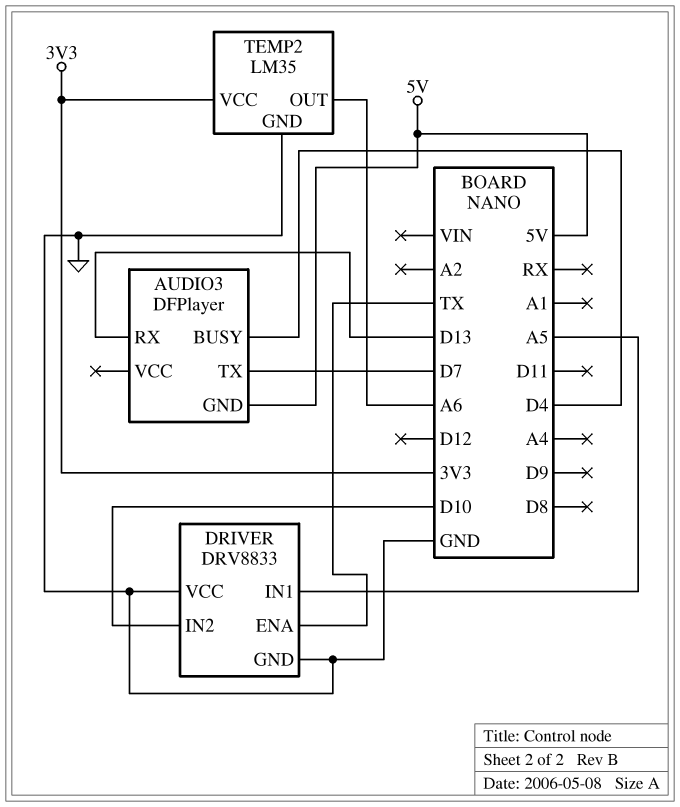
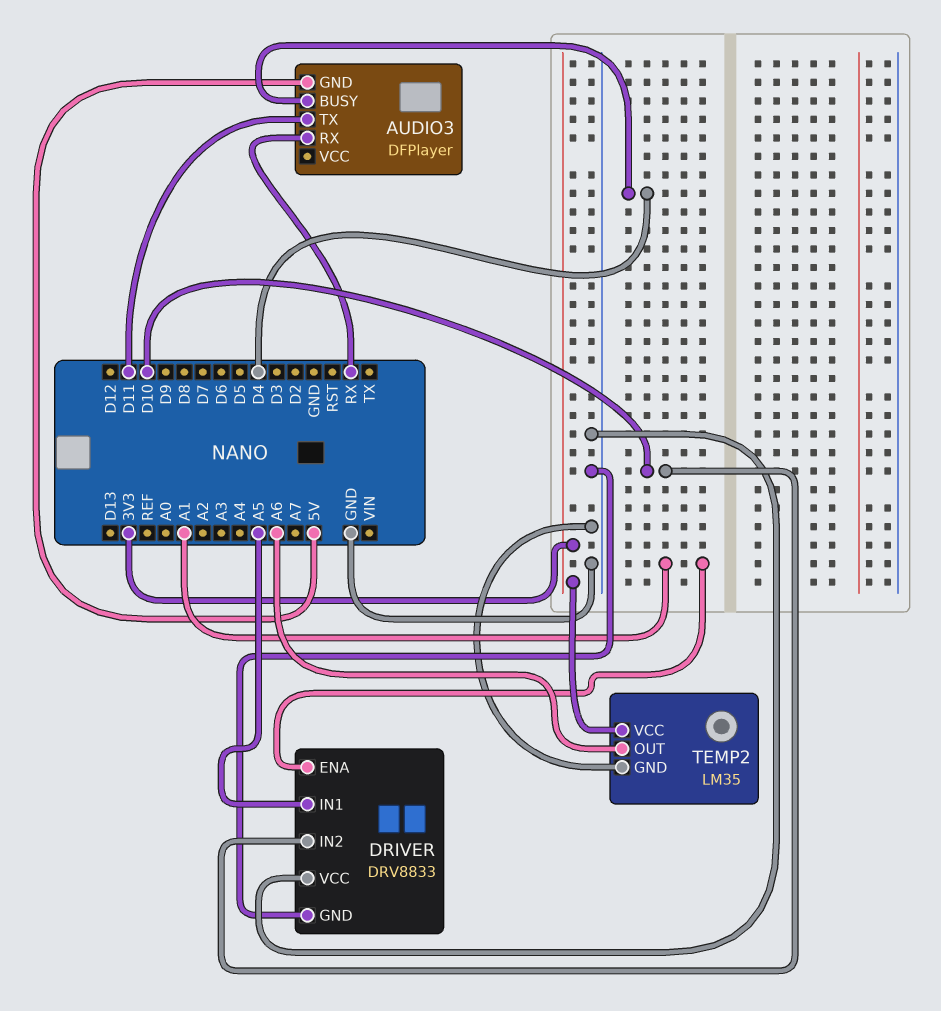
AUDIO3 pin RX: D13 -> RX
AUDIO3 pin TX: D7 -> D11
DRIVER pin ENA: TX -> A1

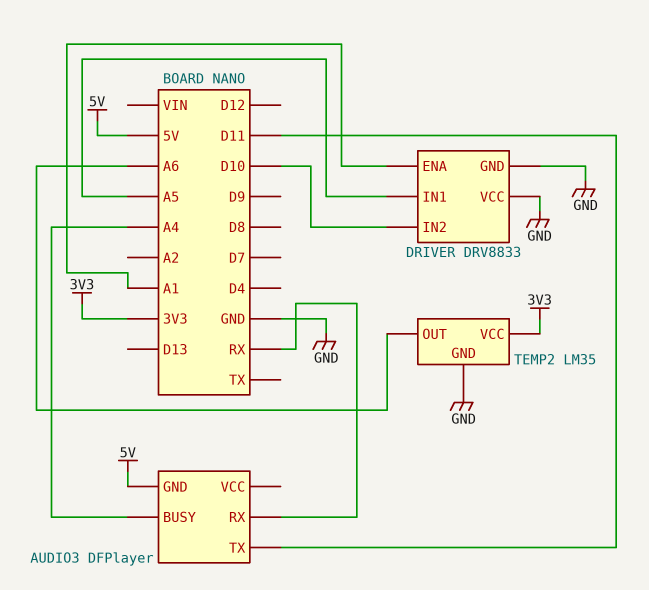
AUDIO3 pin BUSY: D4 -> A4

